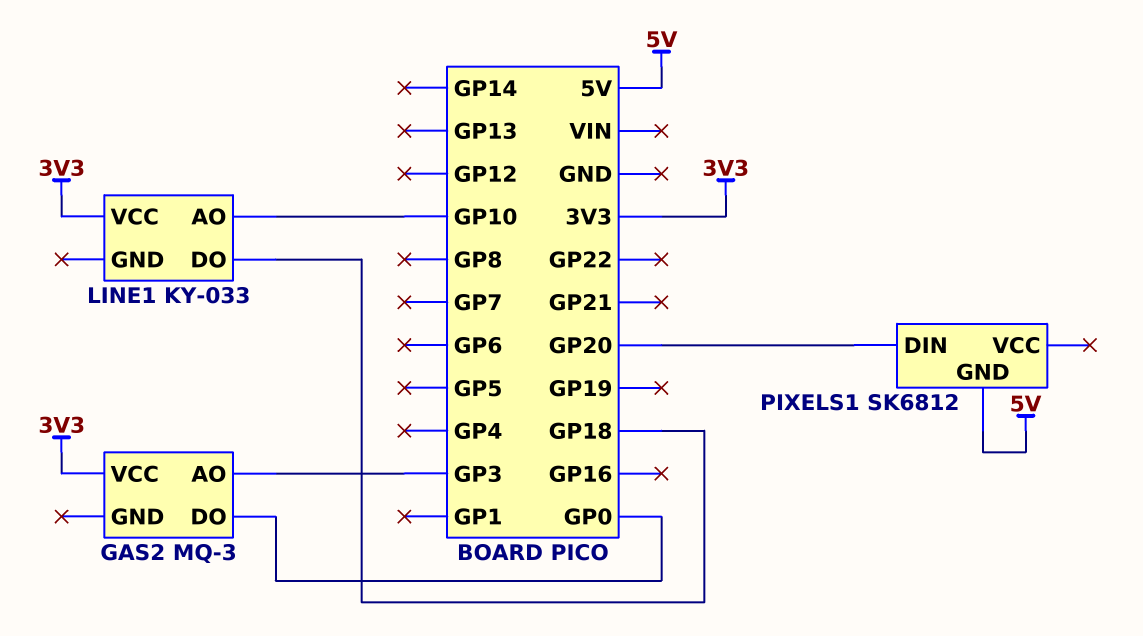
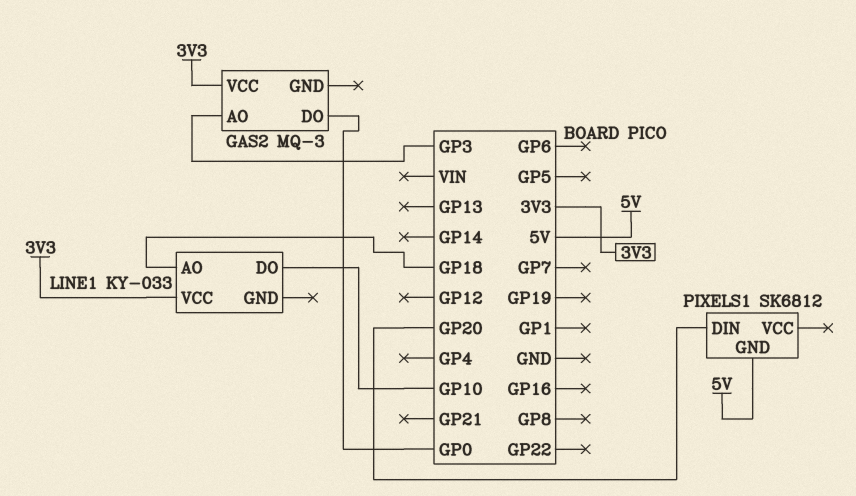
LINE1 pin AO: GP10 -> GP18
LINE1 pin DO: GP18 -> GP10

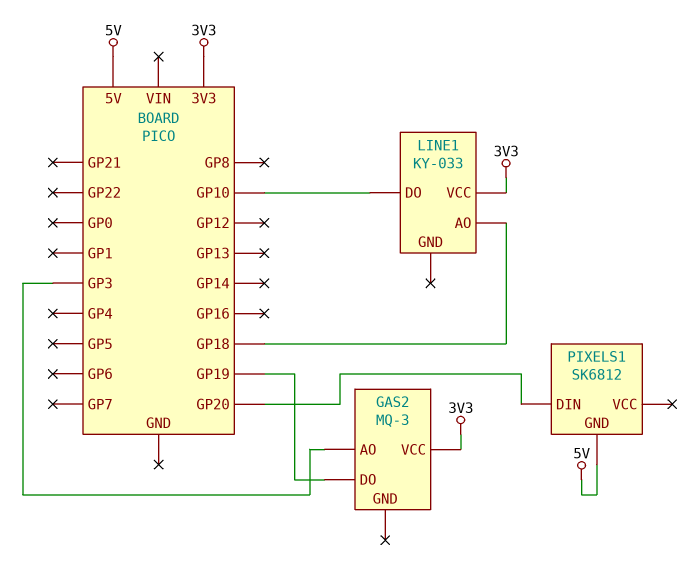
GAS2 pin DO: GP0 -> GP19

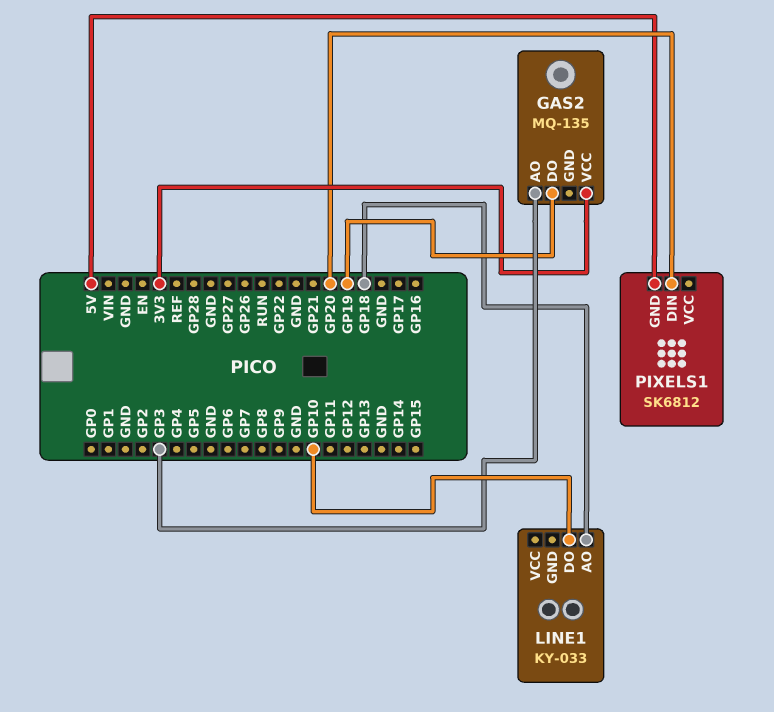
GAS2: MQ-3 -> MQ-135
LINE1 pin VCC: 3V3 -> none

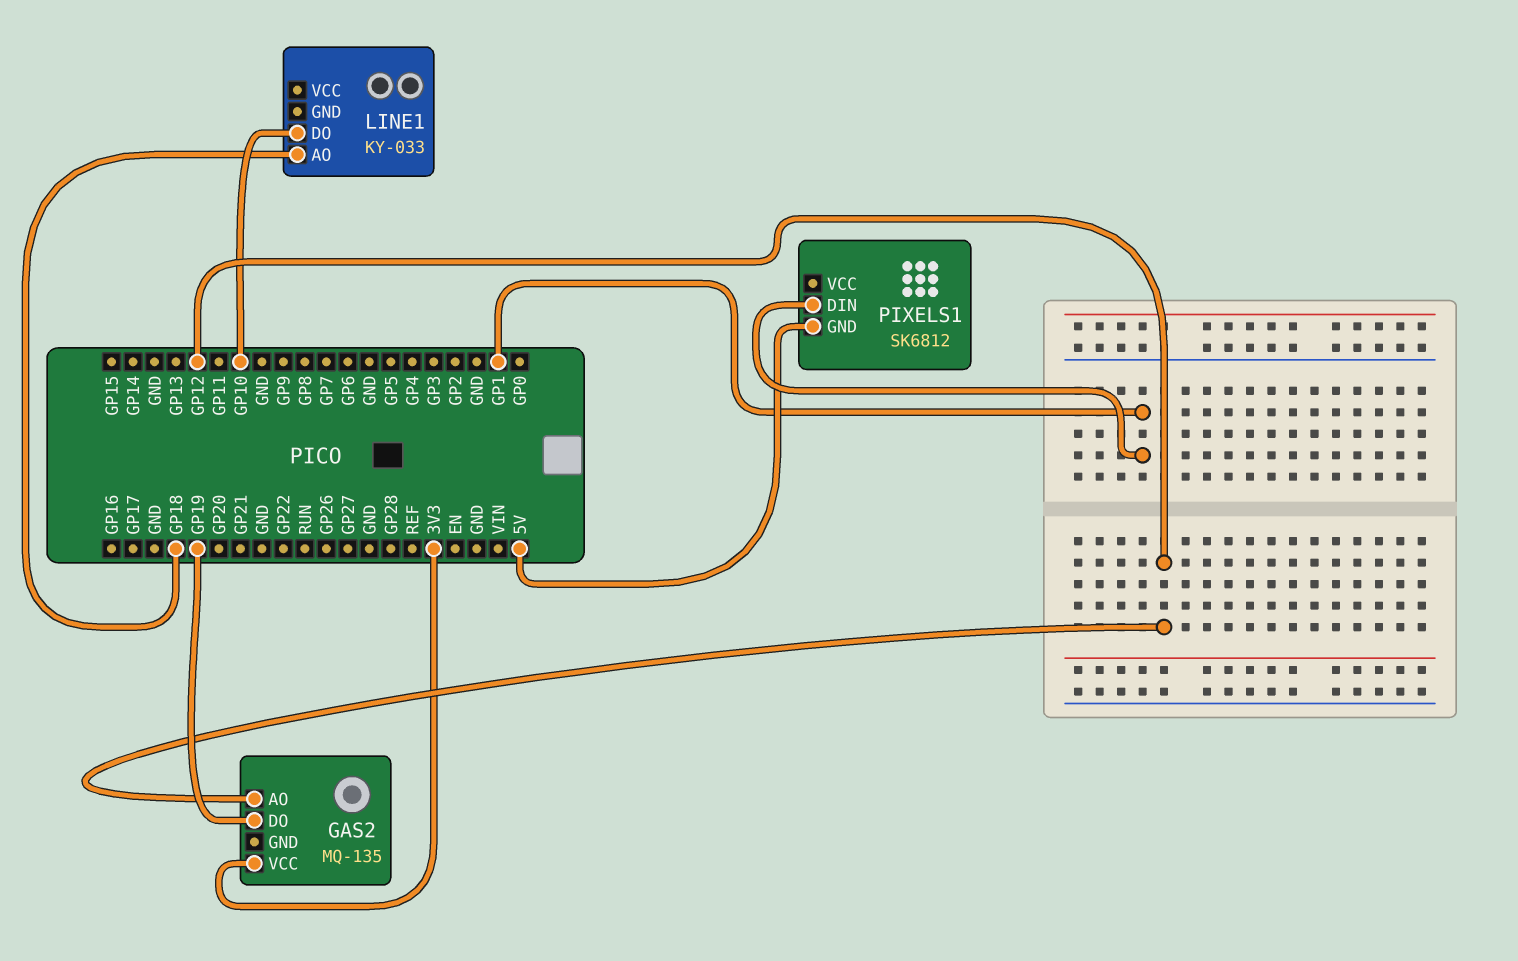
GAS2 pin AO: GP3 -> GP12
PIXELS1 pin DIN: GP20 -> GP1

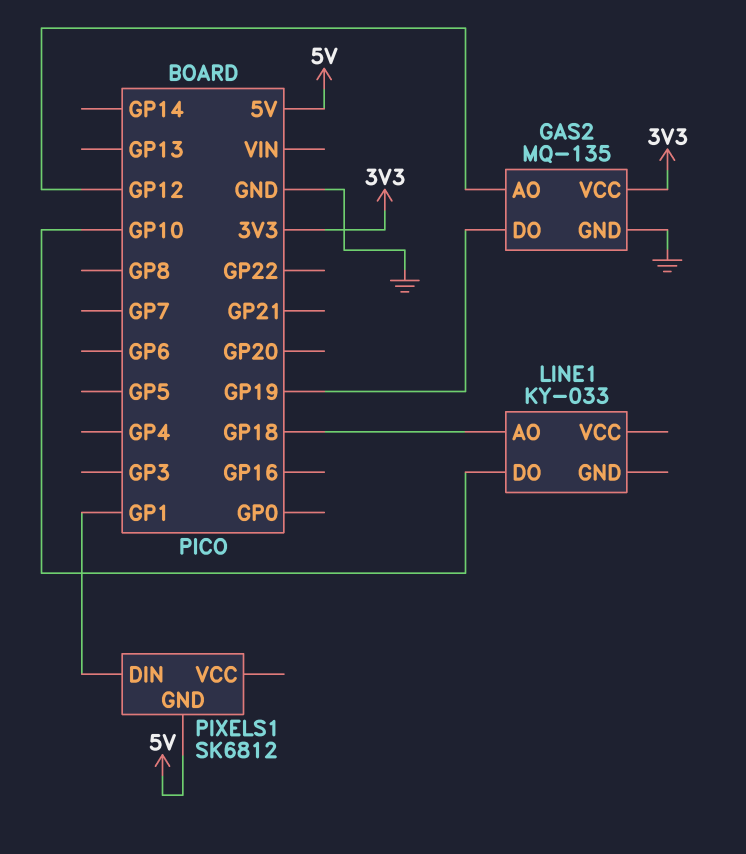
GAS2 pin GND: none -> GND

